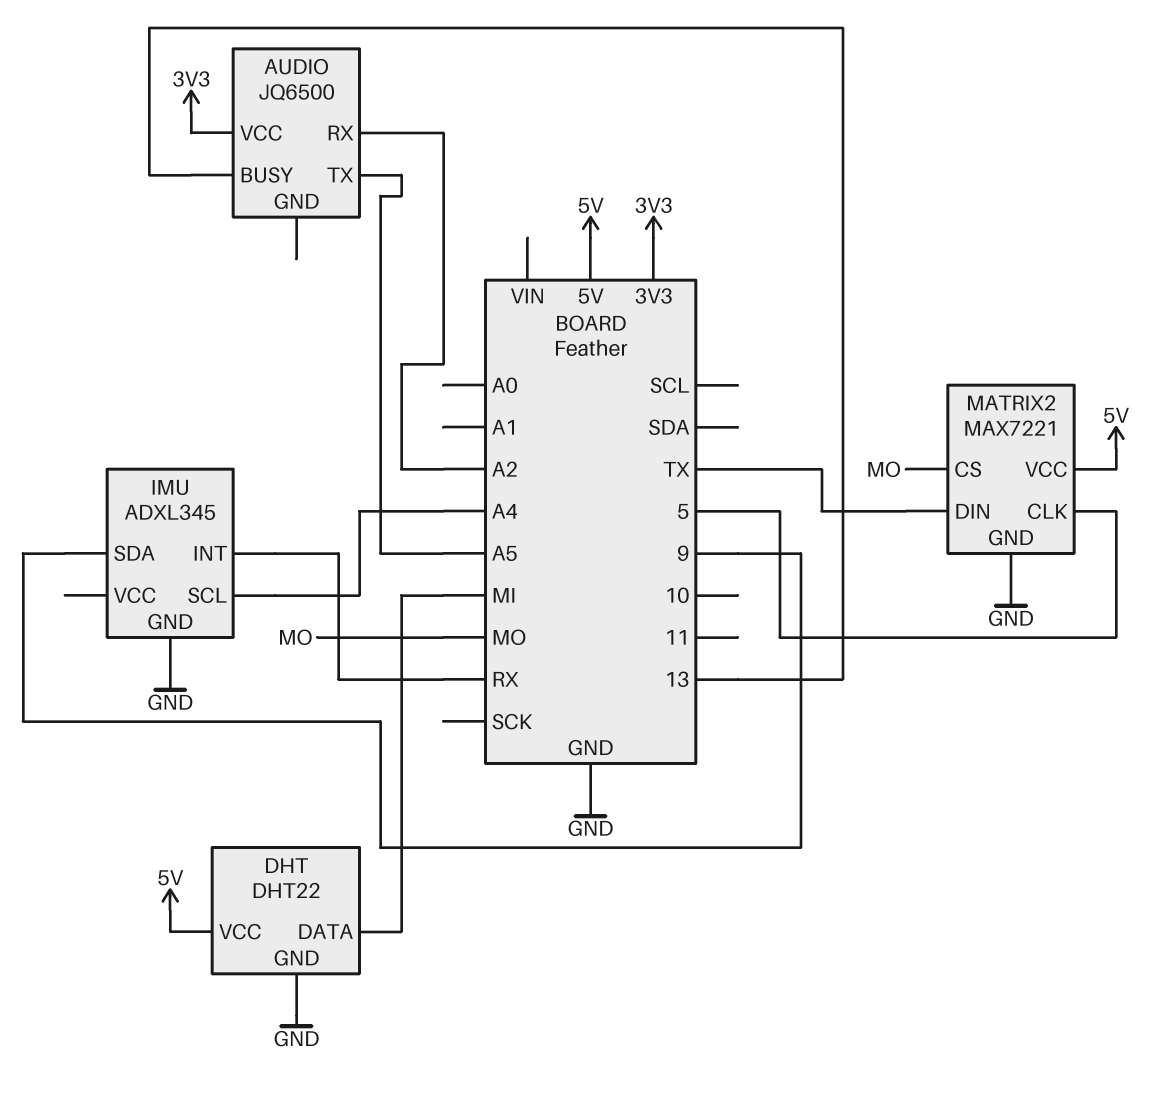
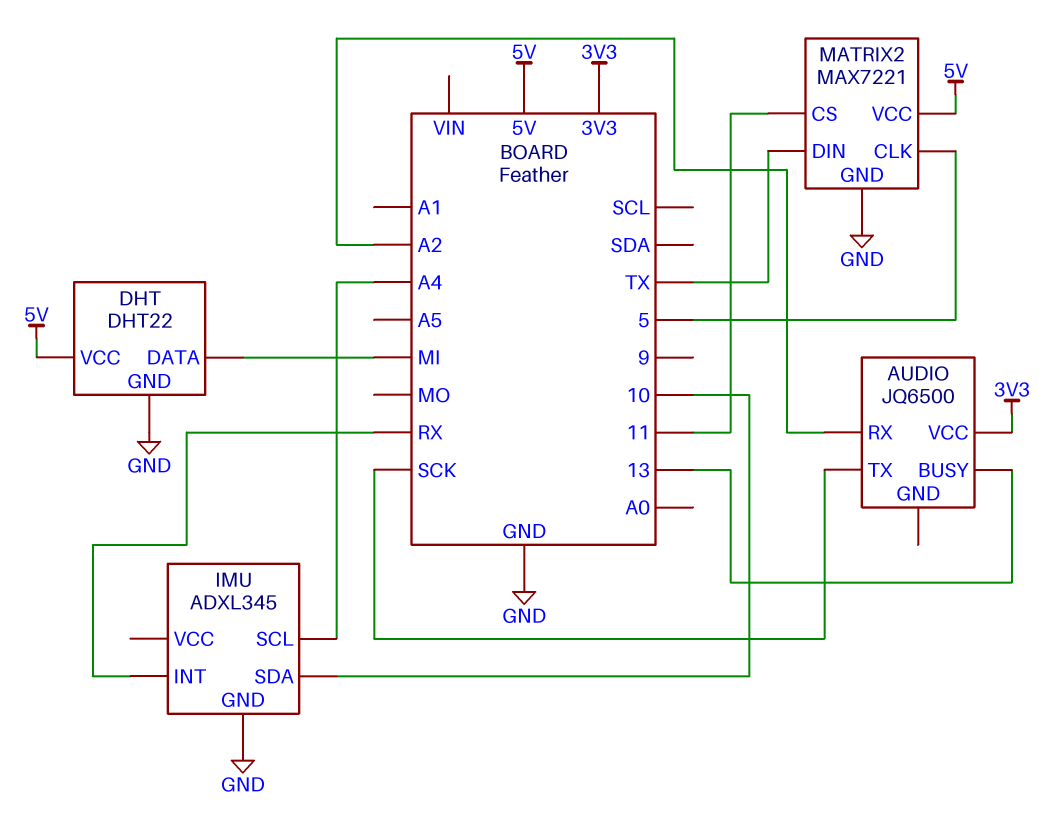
AUDIO pin TX: A5 -> SCK
IMU pin SDA: 9 -> 10
MATRIX2 pin CS: MO -> 11

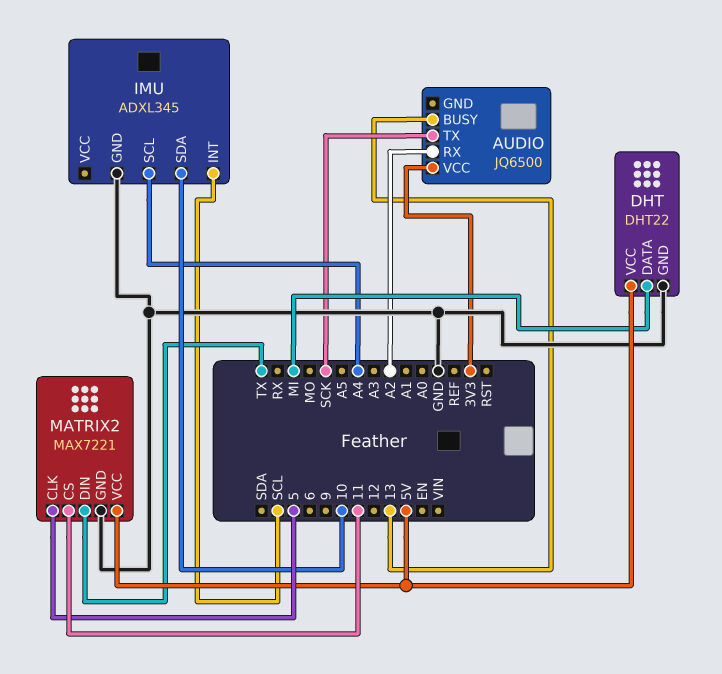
IMU pin INT: RX -> SCL

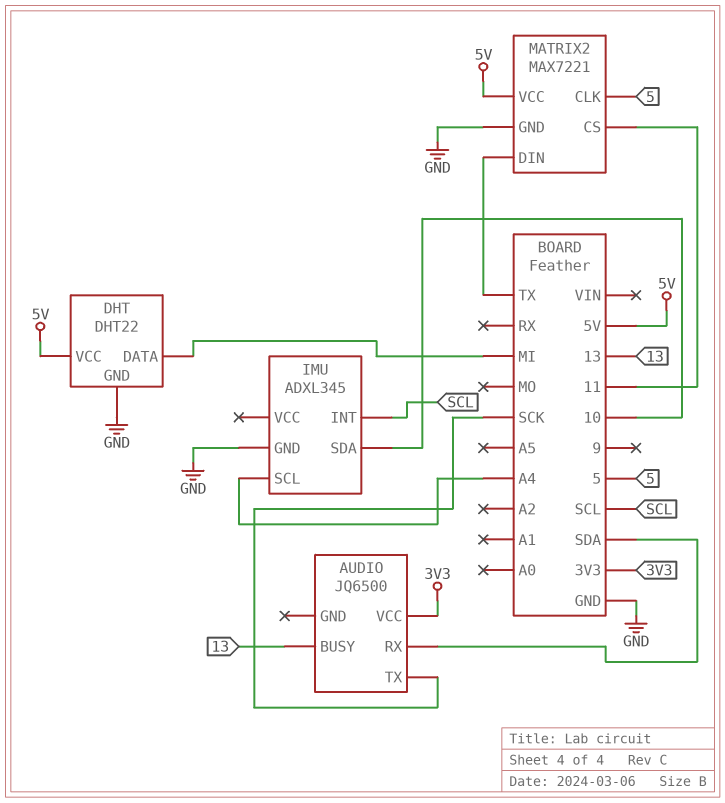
AUDIO pin RX: A2 -> SDA

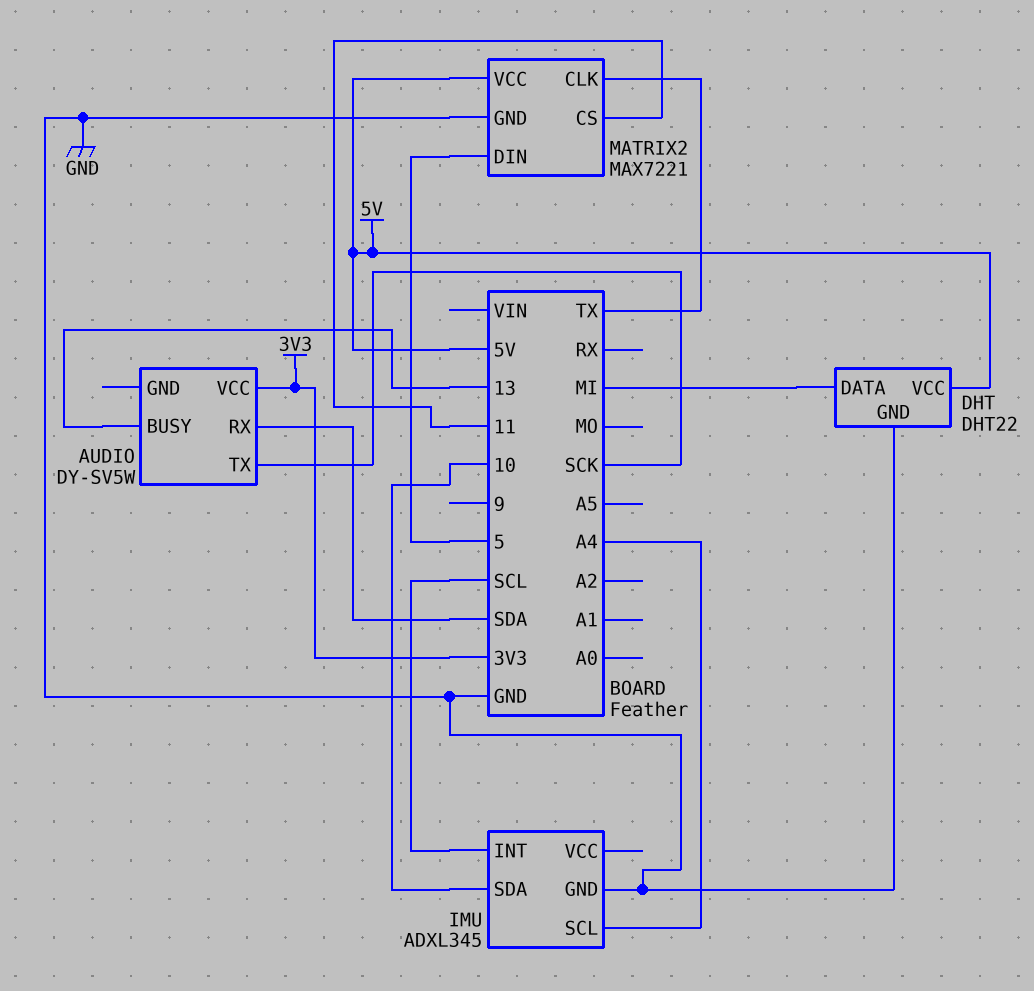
AUDIO: JQ6500 -> DY-SV5W
MATRIX2 pin CLK: 5 -> TX
MATRIX2 pin DIN: TX -> 5

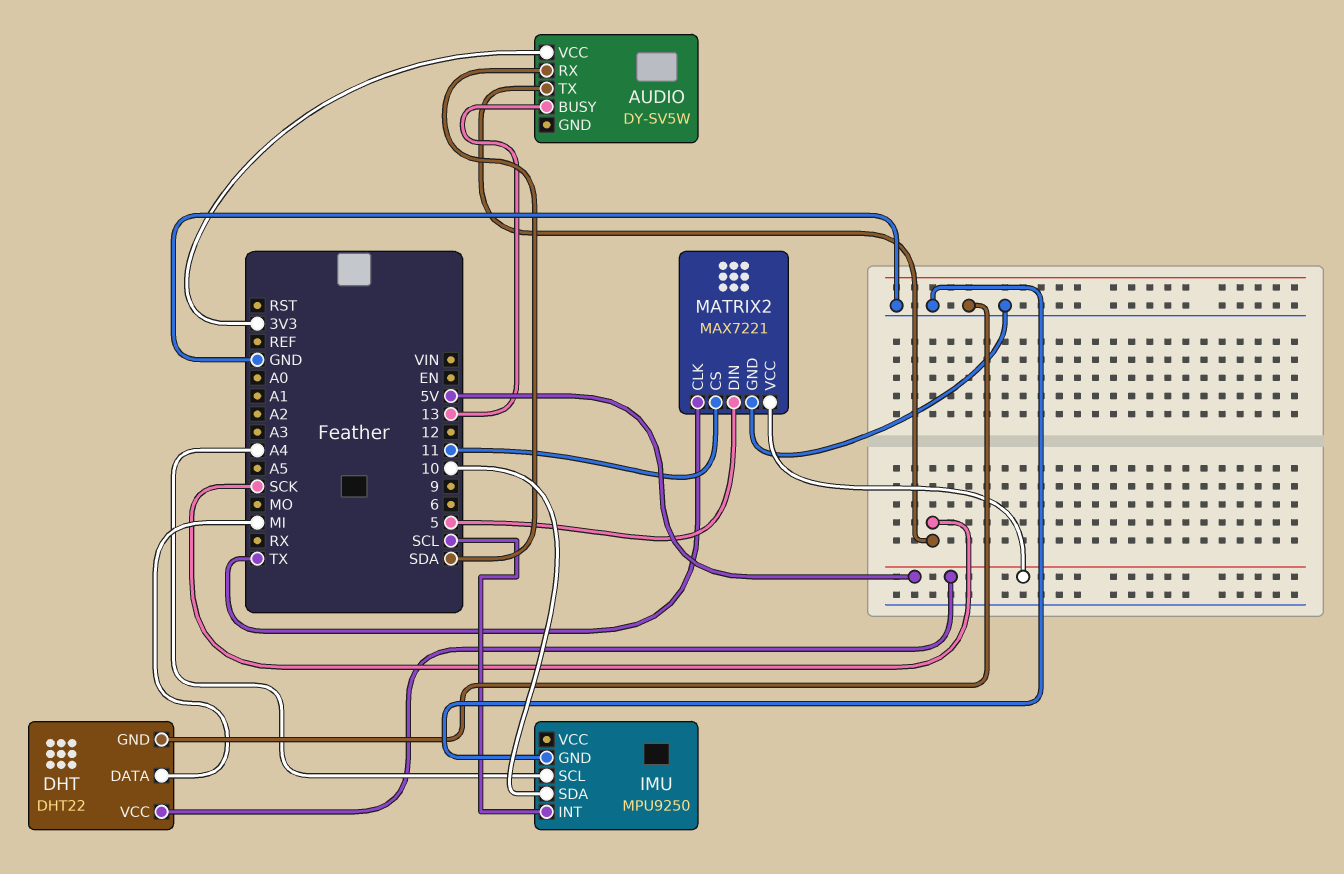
IMU: ADXL345 -> MPU9250

